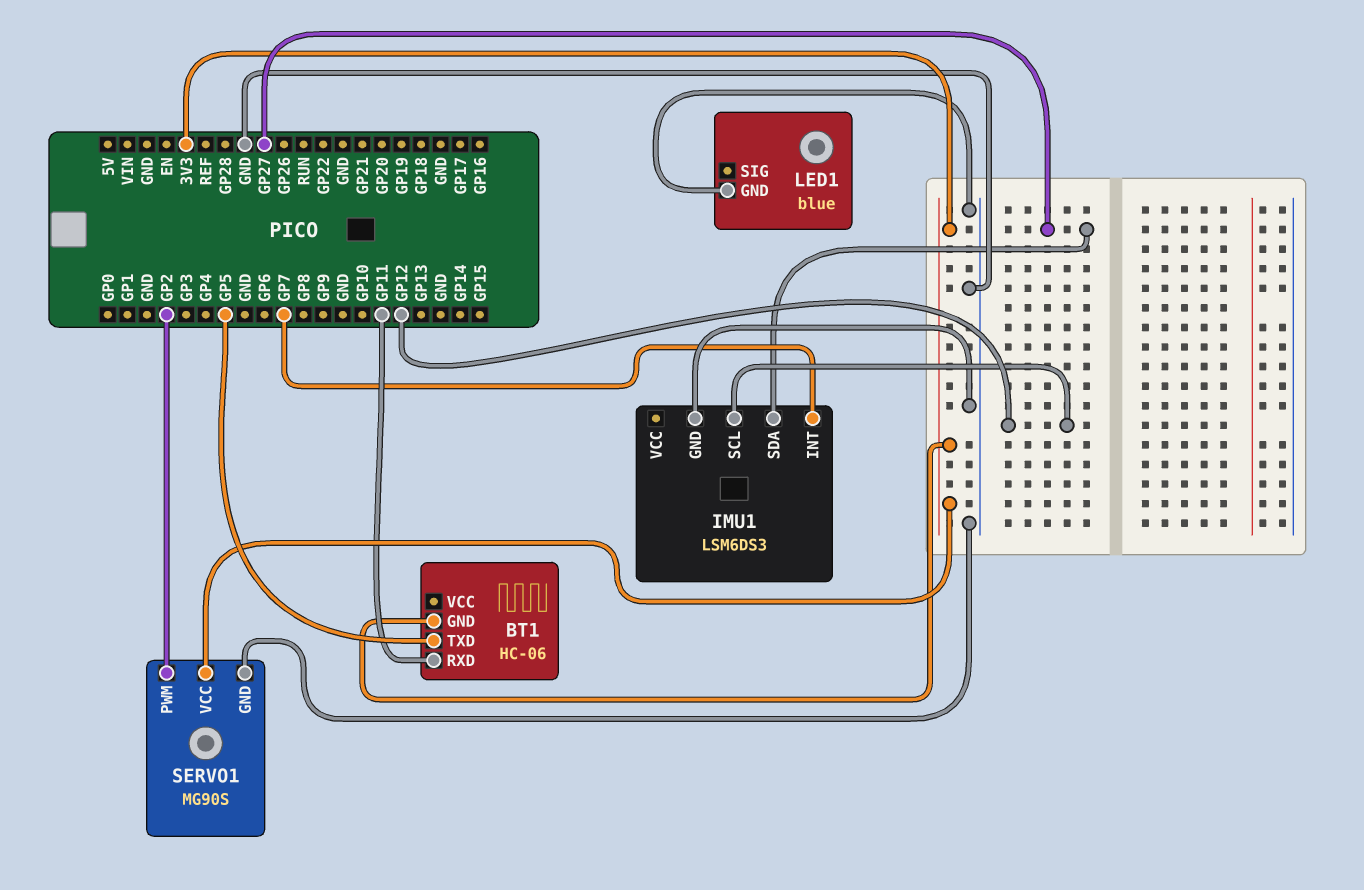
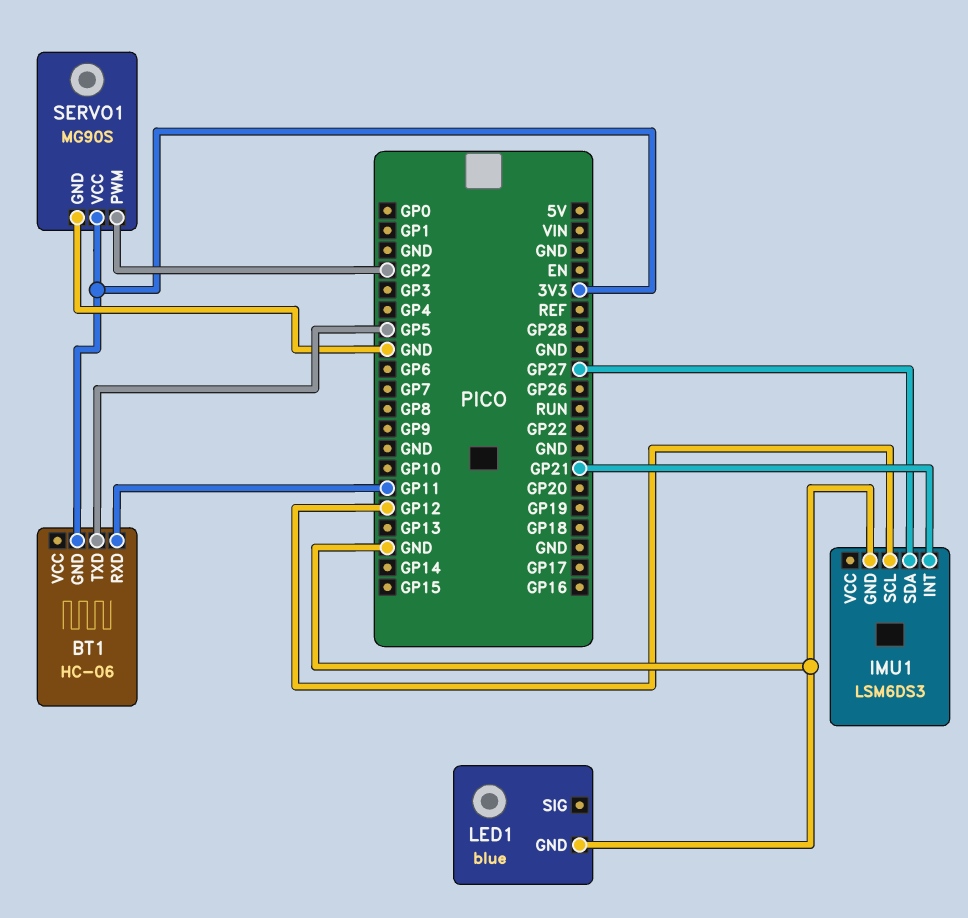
IMU1 pin INT: GP7 -> GP21

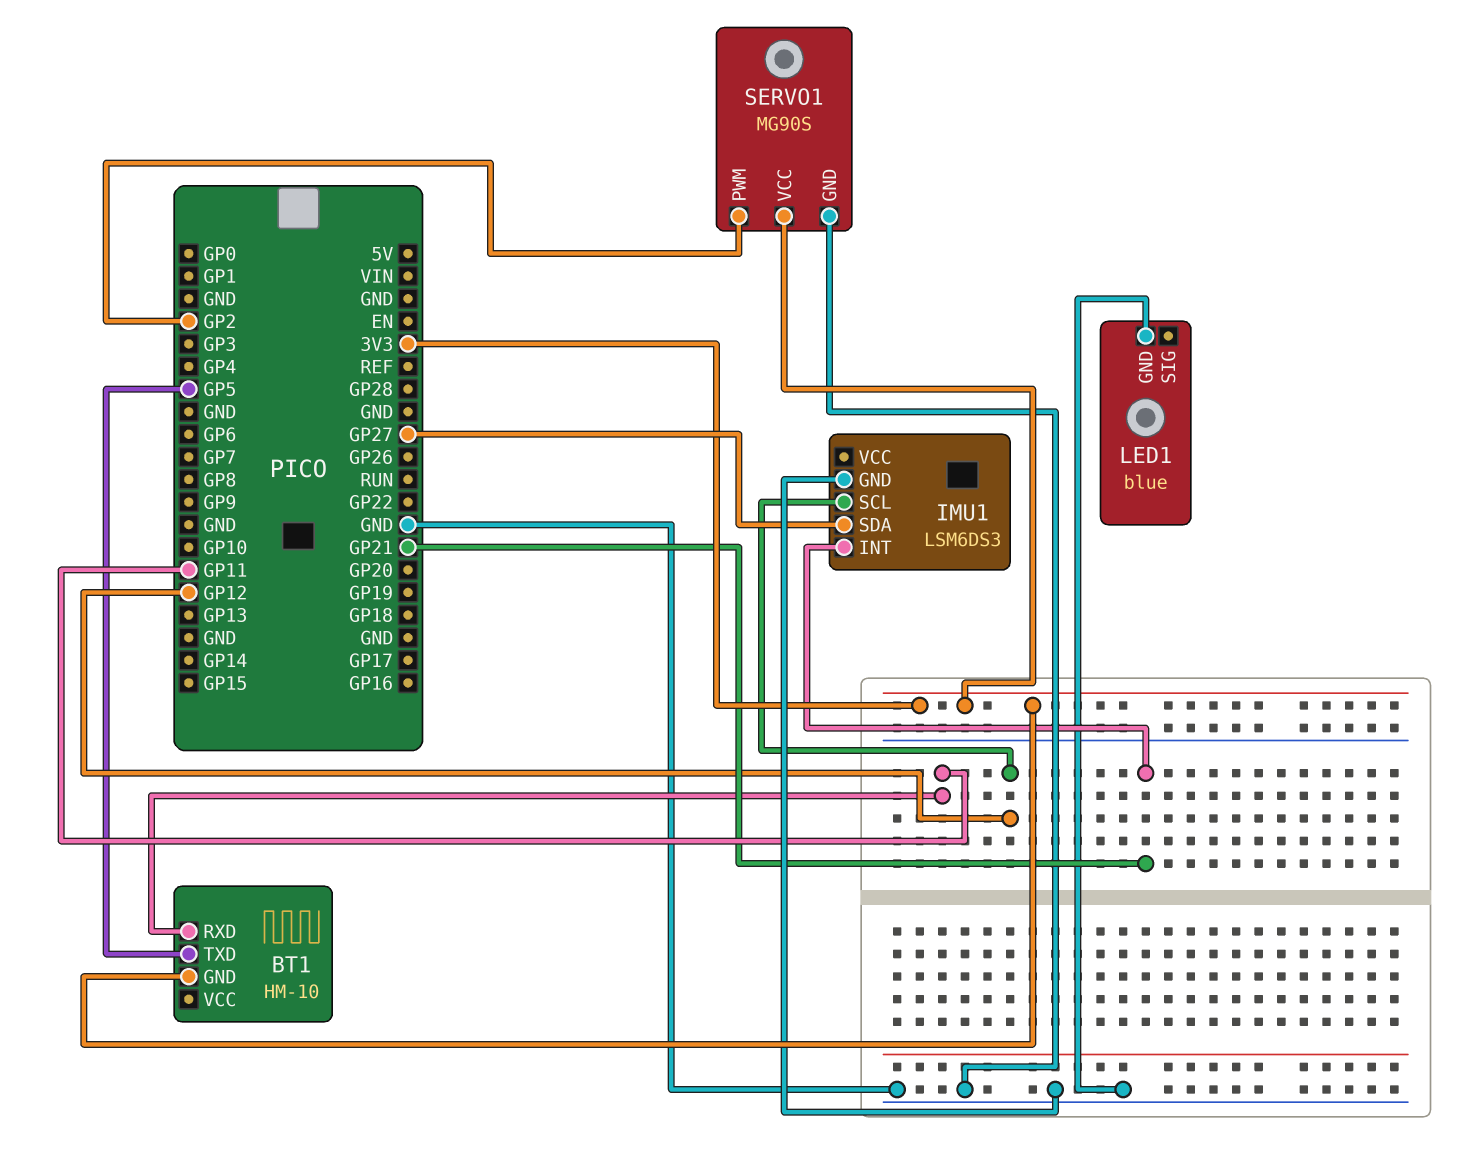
BT1: HC-06 -> HM-10

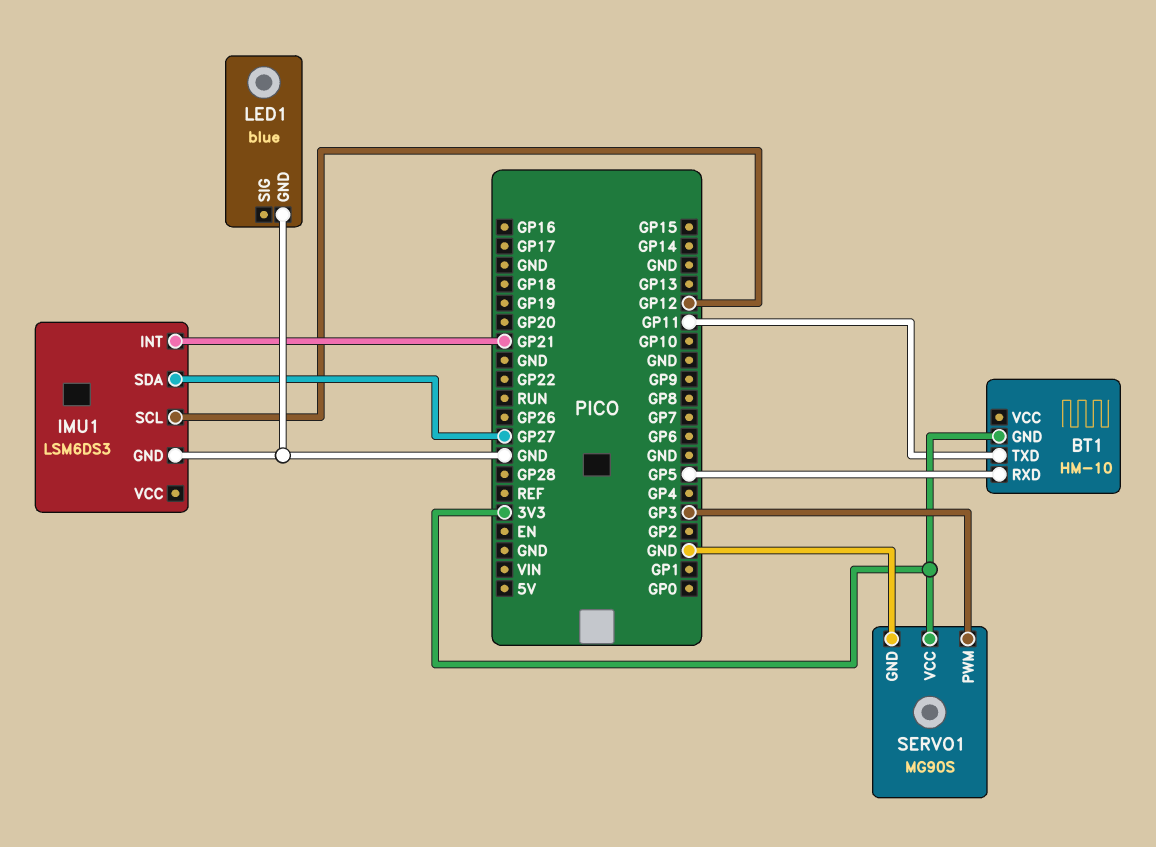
BT1 pin RXD: GP11 -> GP5
BT1 pin TXD: GP5 -> GP11
SERVO1 pin PWM: GP2 -> GP3

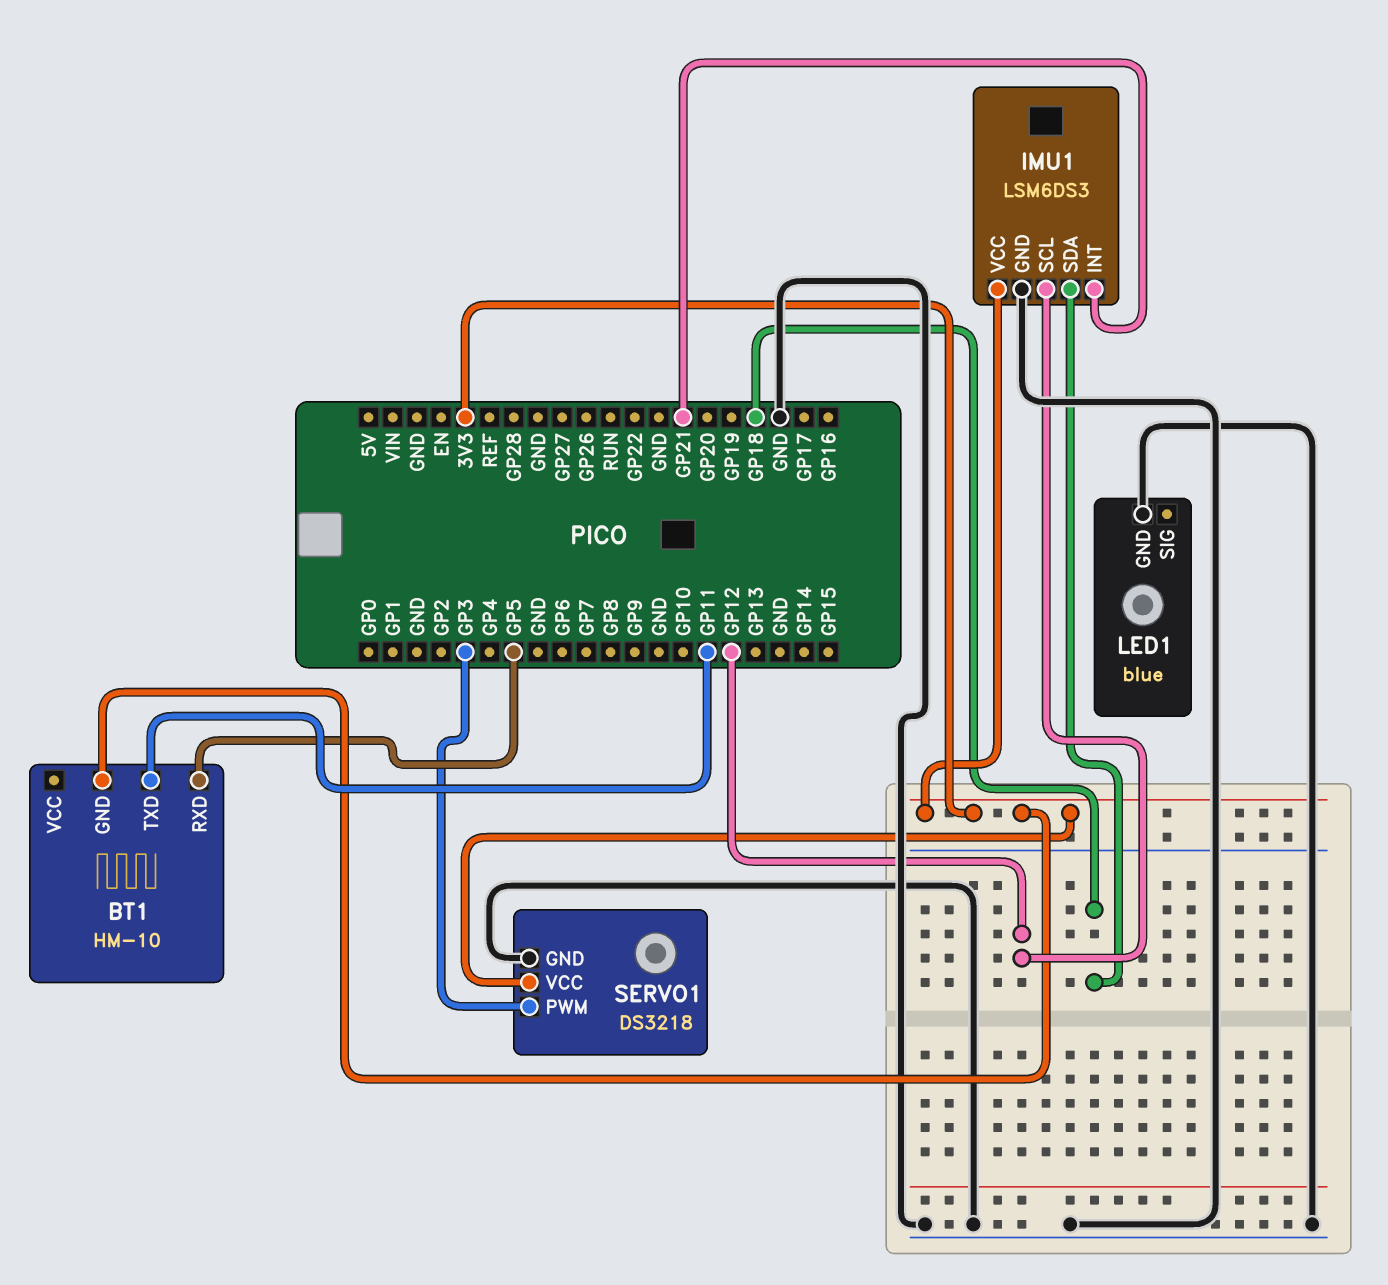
IMU1 pin SDA: GP27 -> GP18
IMU1 pin VCC: none -> 3V3
SERVO1: MG90S -> DS3218

